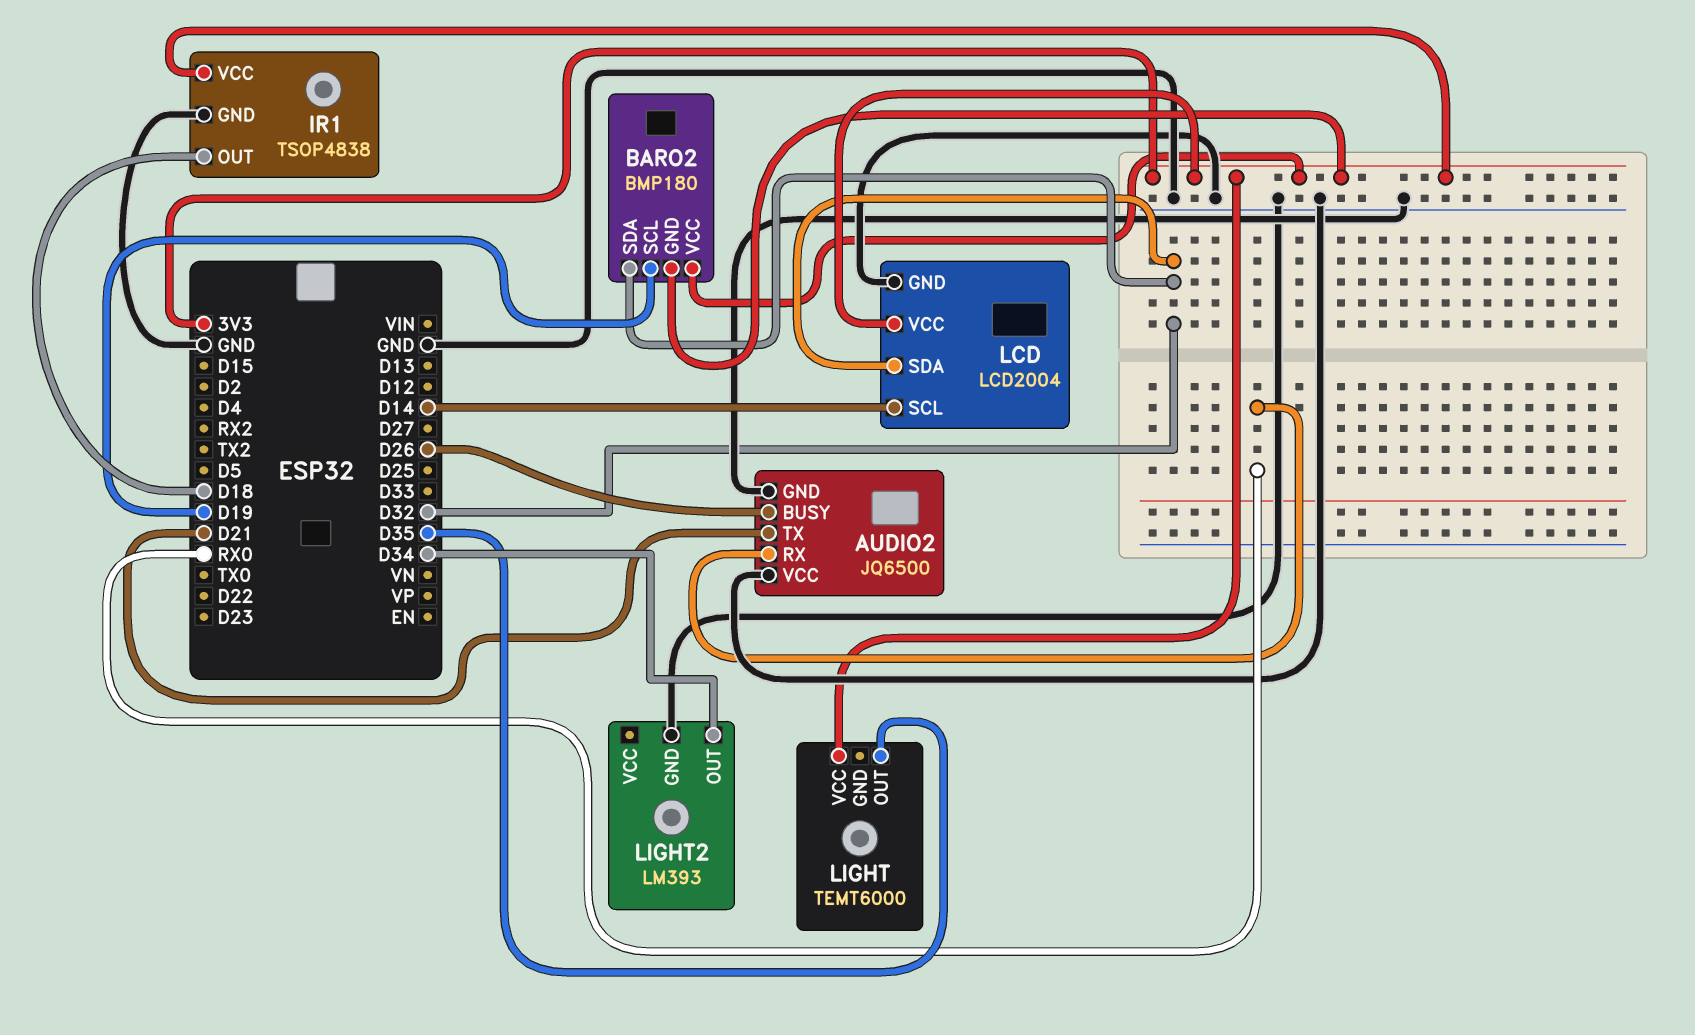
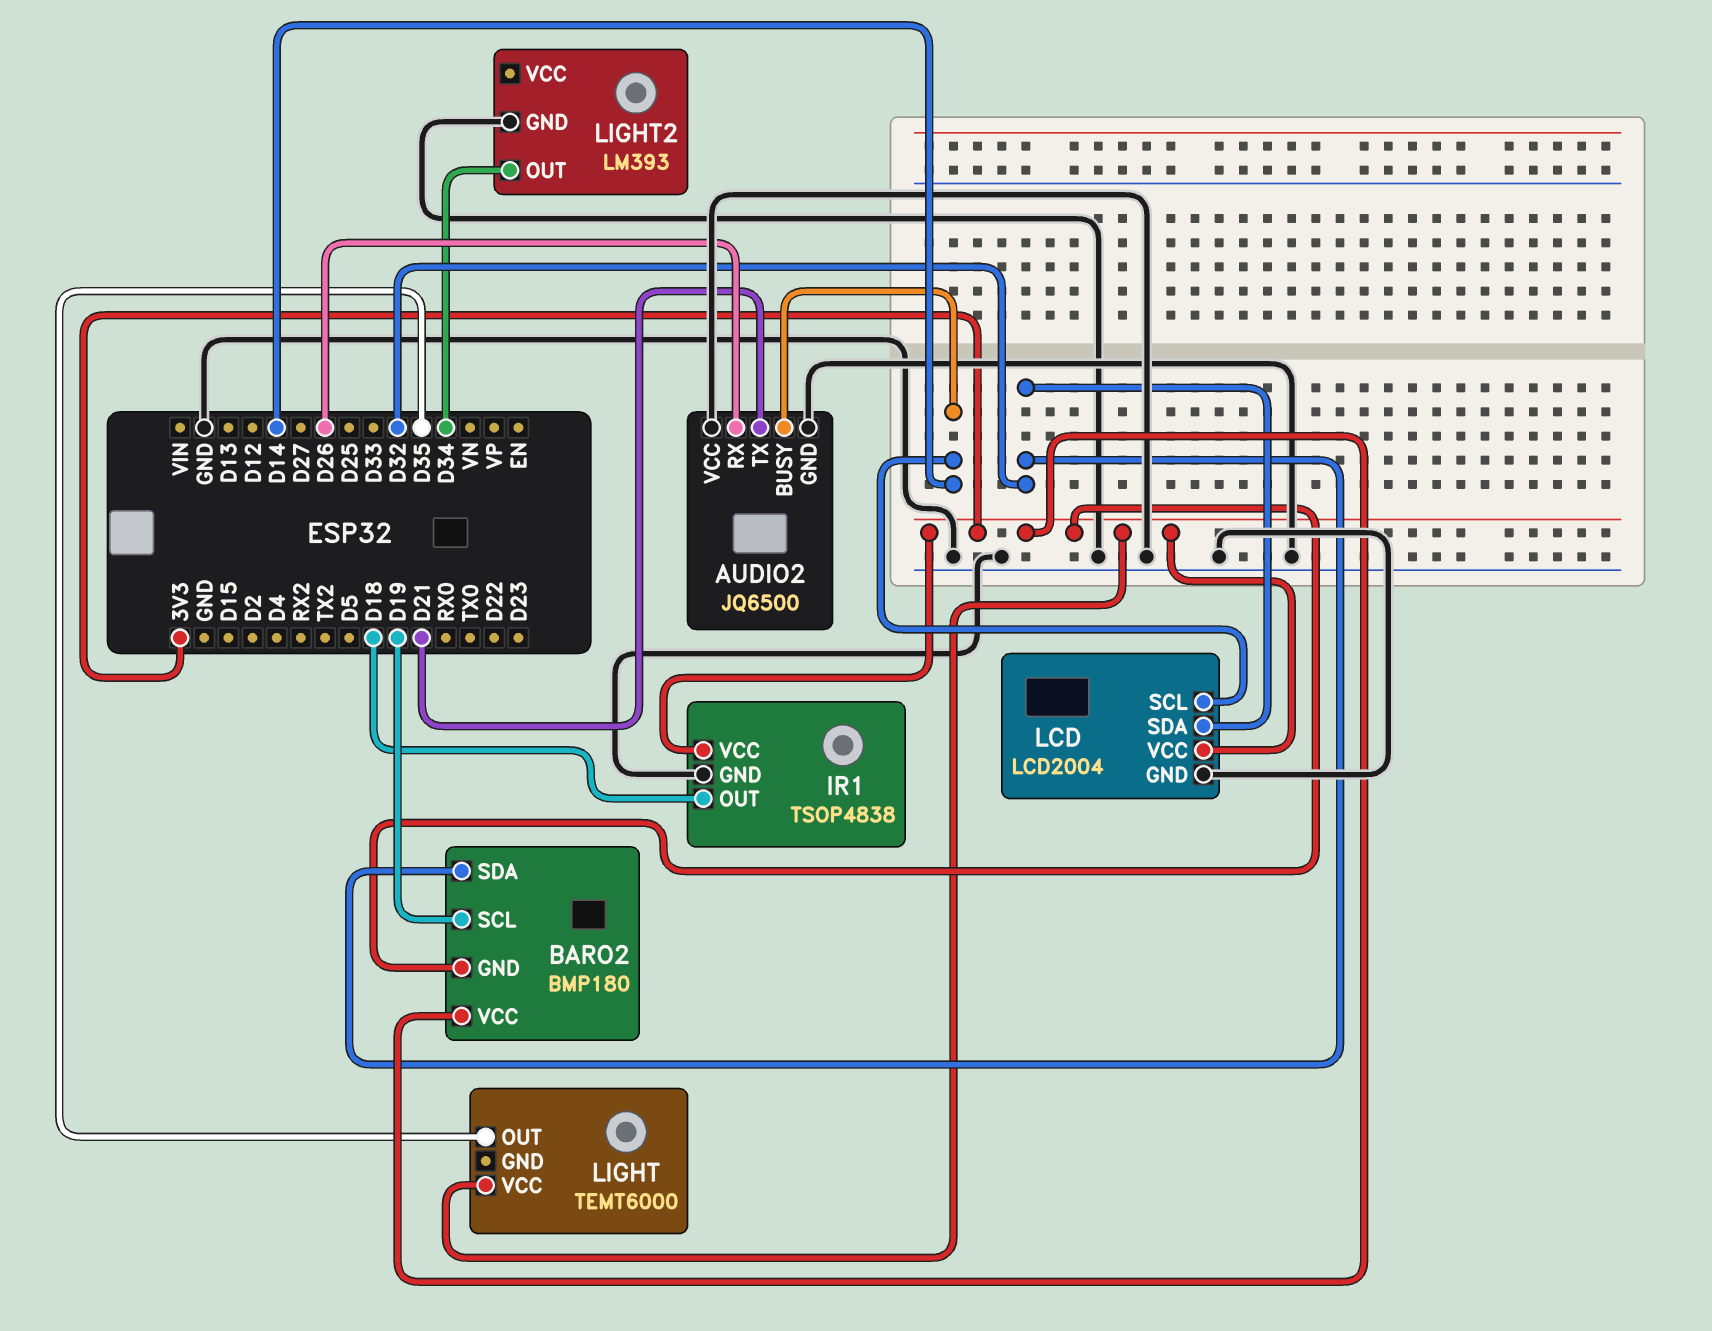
AUDIO2 pin BUSY: D26 -> D14
AUDIO2 pin RX: RX0 -> D26

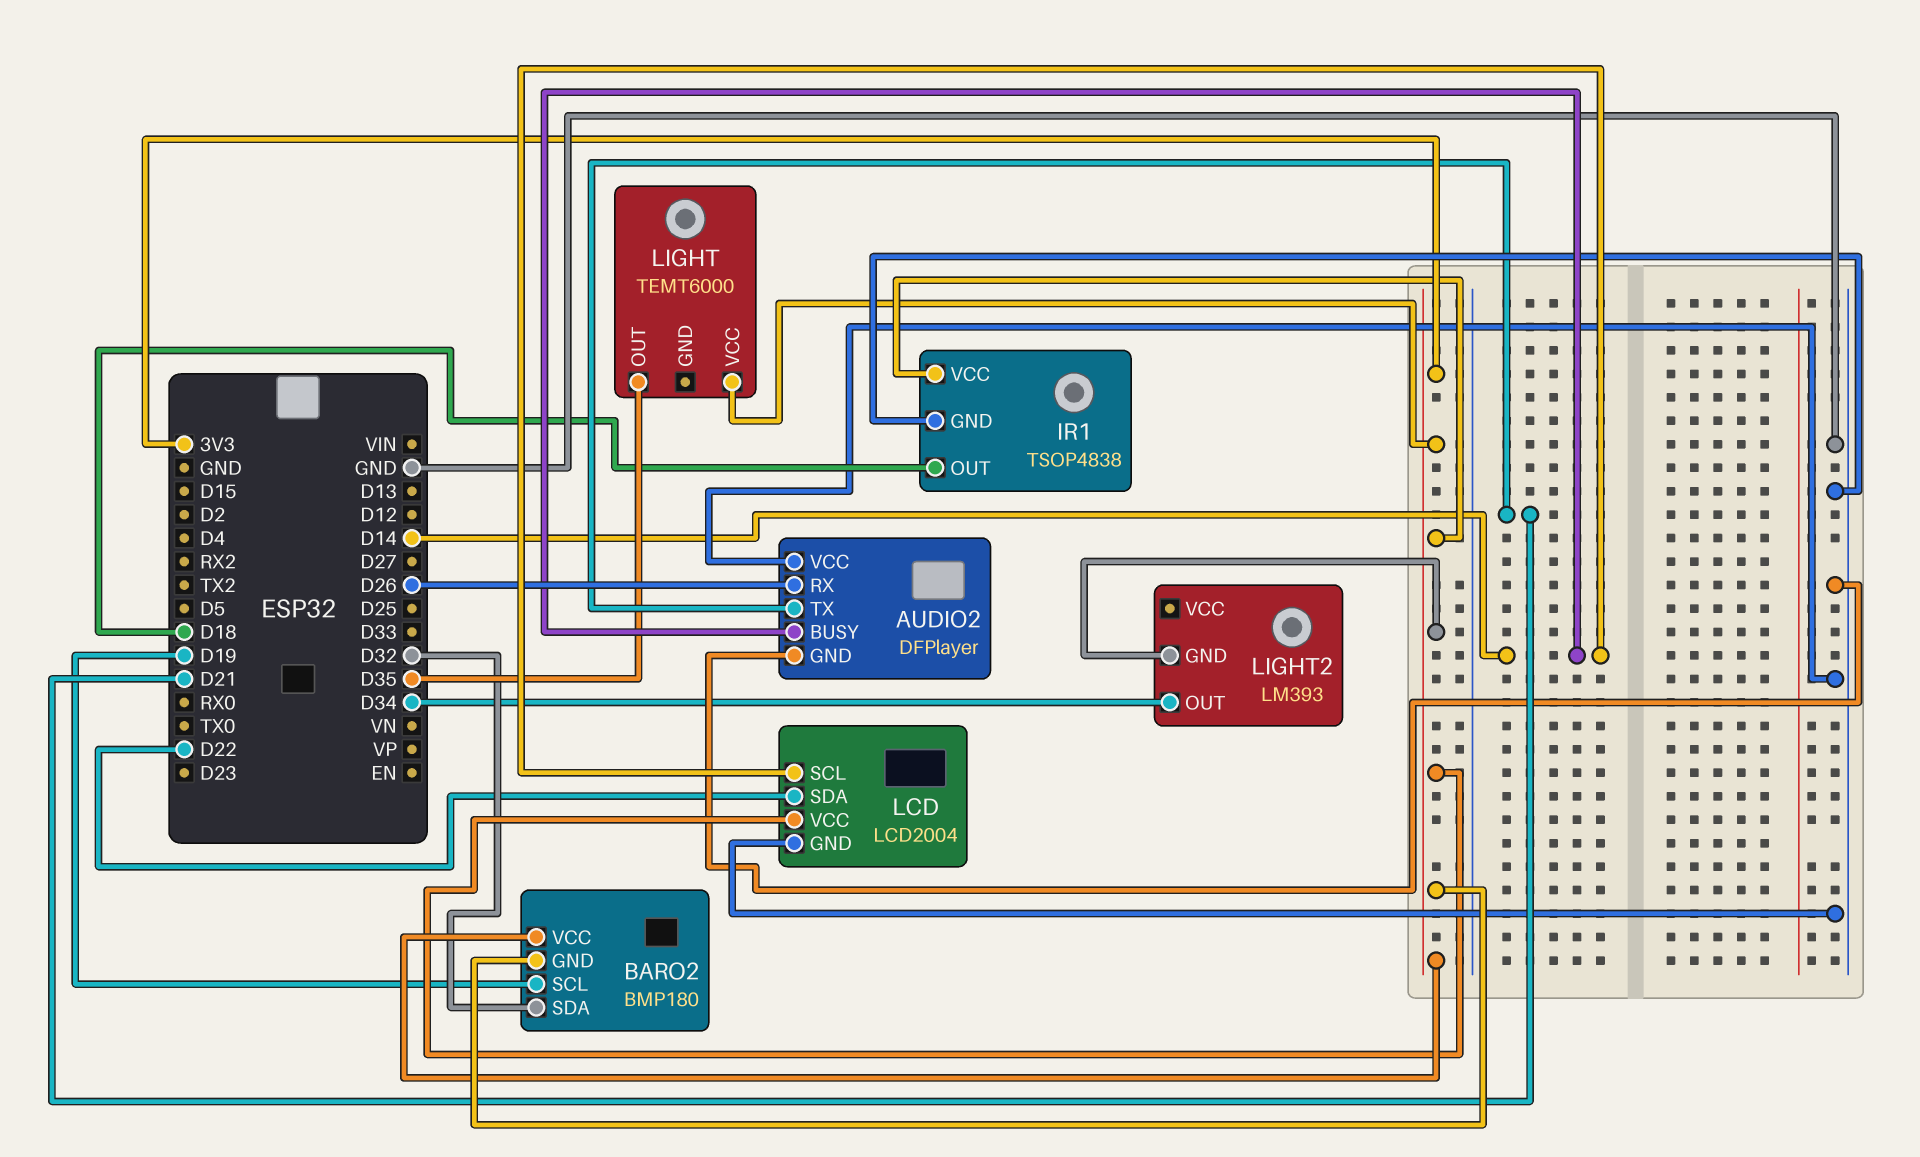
AUDIO2: JQ6500 -> DFPlayer
LCD pin SDA: D32 -> D22
LIGHT2 pin GND: GND -> 3V3

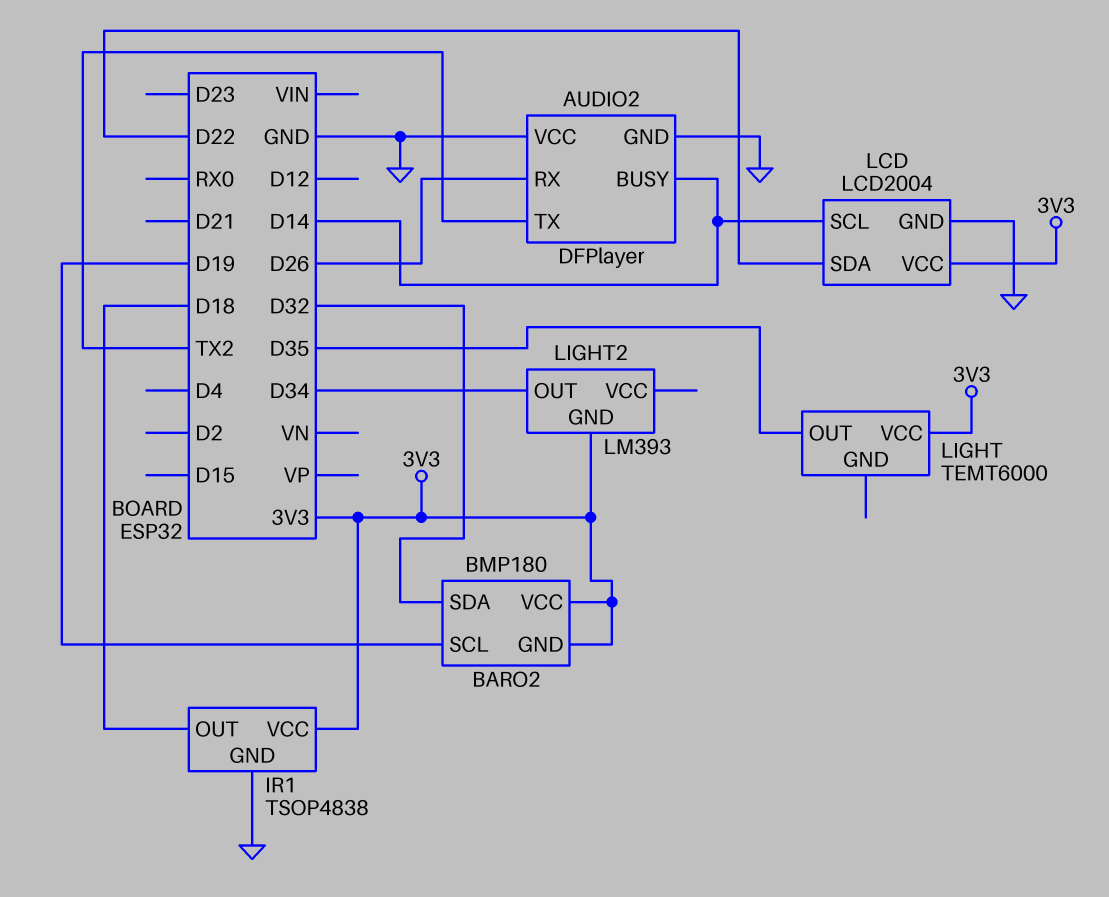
AUDIO2 pin TX: D21 -> TX2

